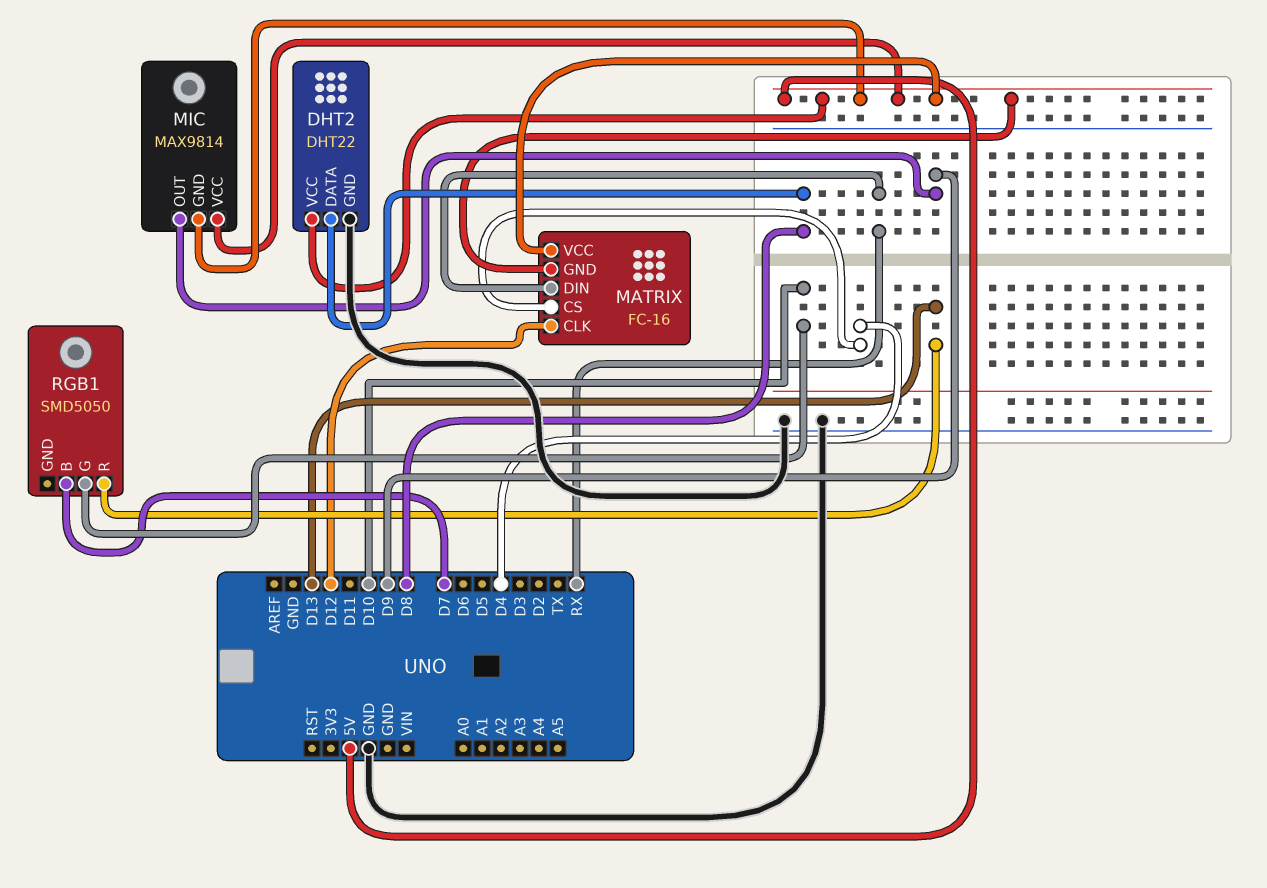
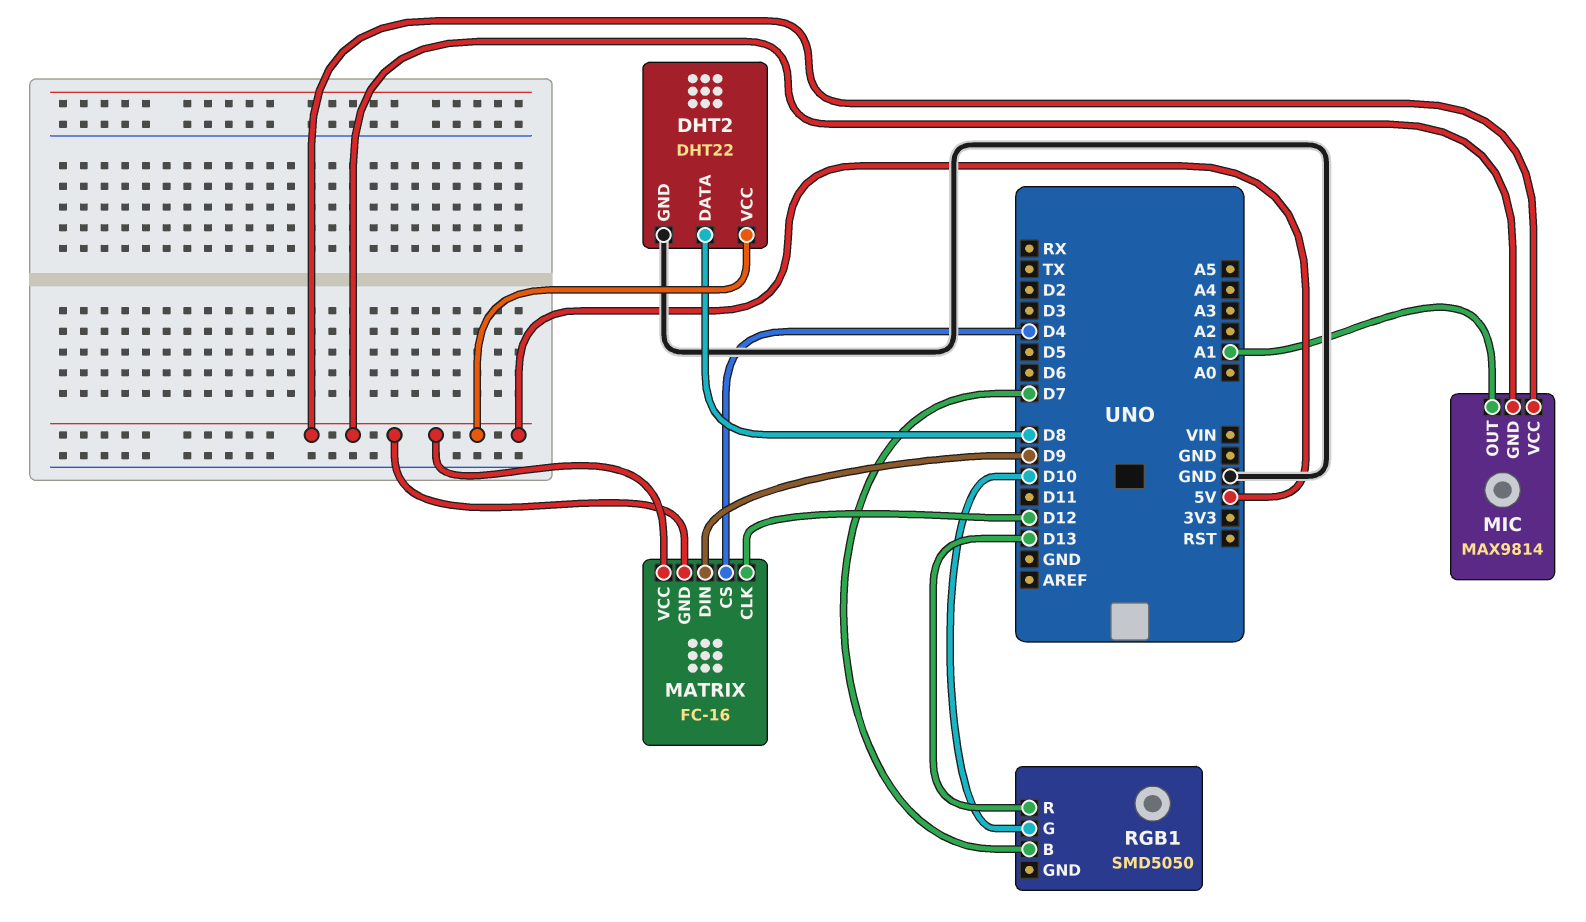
MATRIX pin DIN: RX -> D9
MIC pin OUT: D9 -> A1

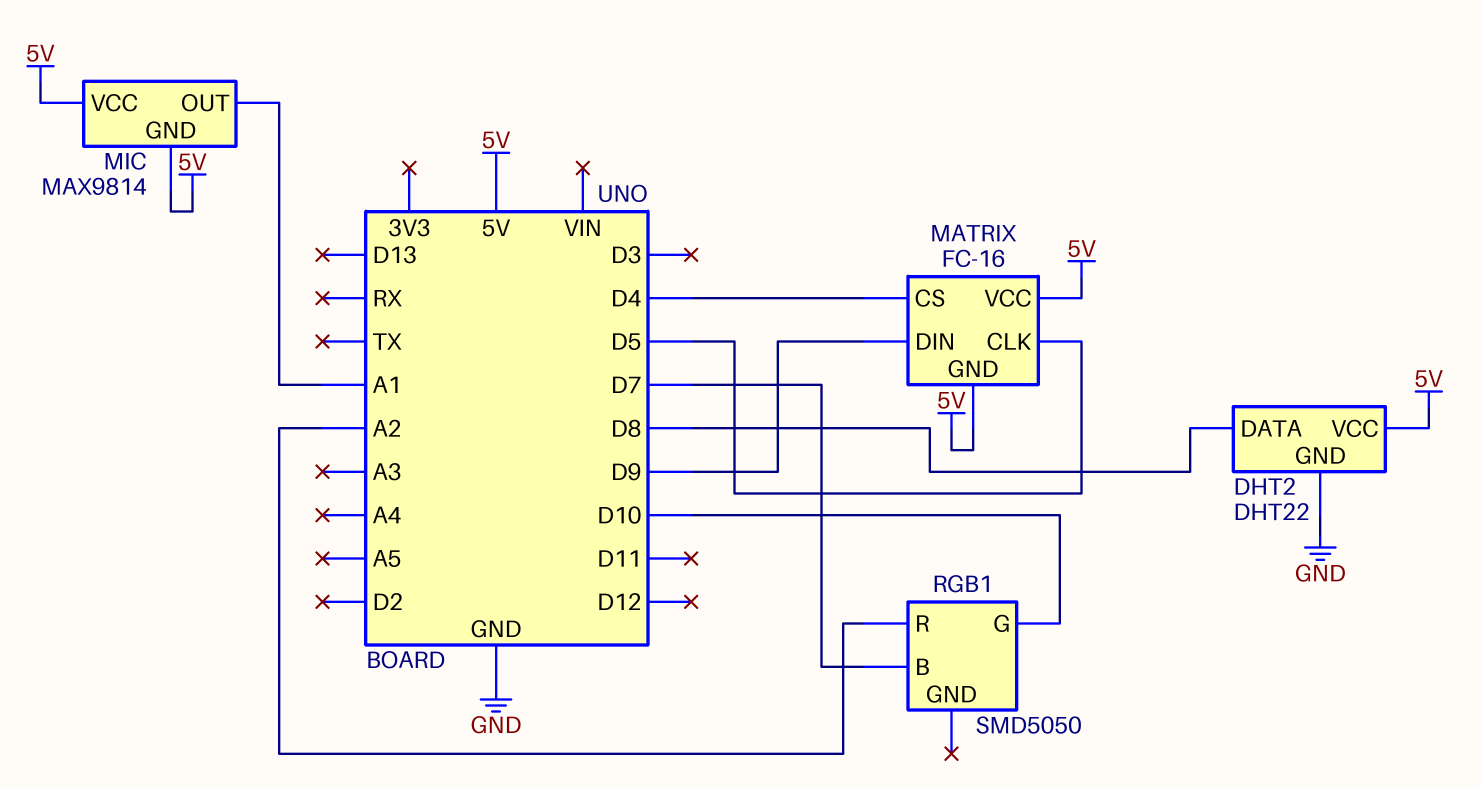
MATRIX pin CLK: D12 -> D5
RGB1 pin R: D13 -> A2

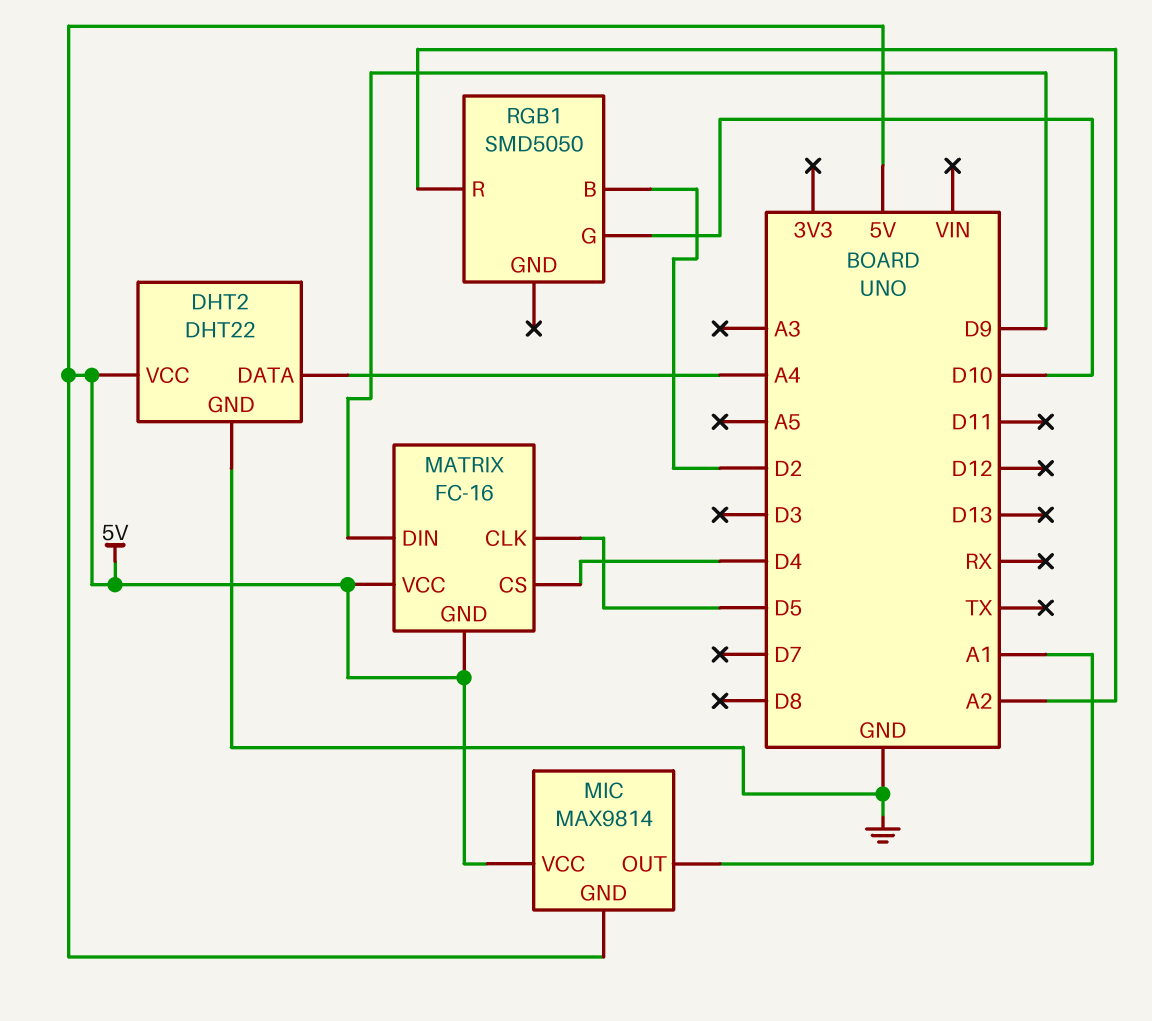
DHT2 pin DATA: D8 -> A4
RGB1 pin B: D7 -> D2

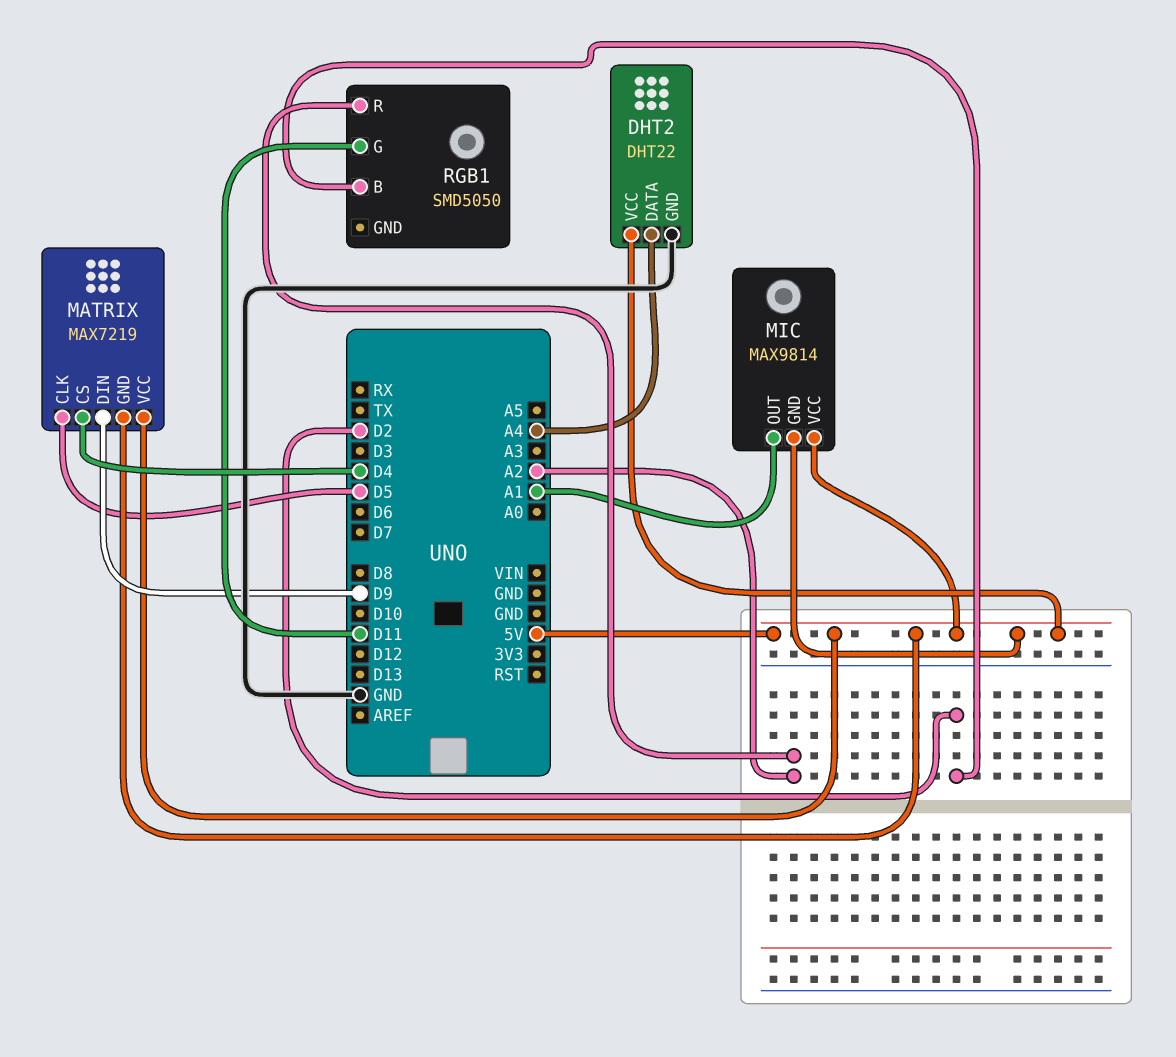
MATRIX: FC-16 -> MAX7219
RGB1 pin G: D10 -> D11

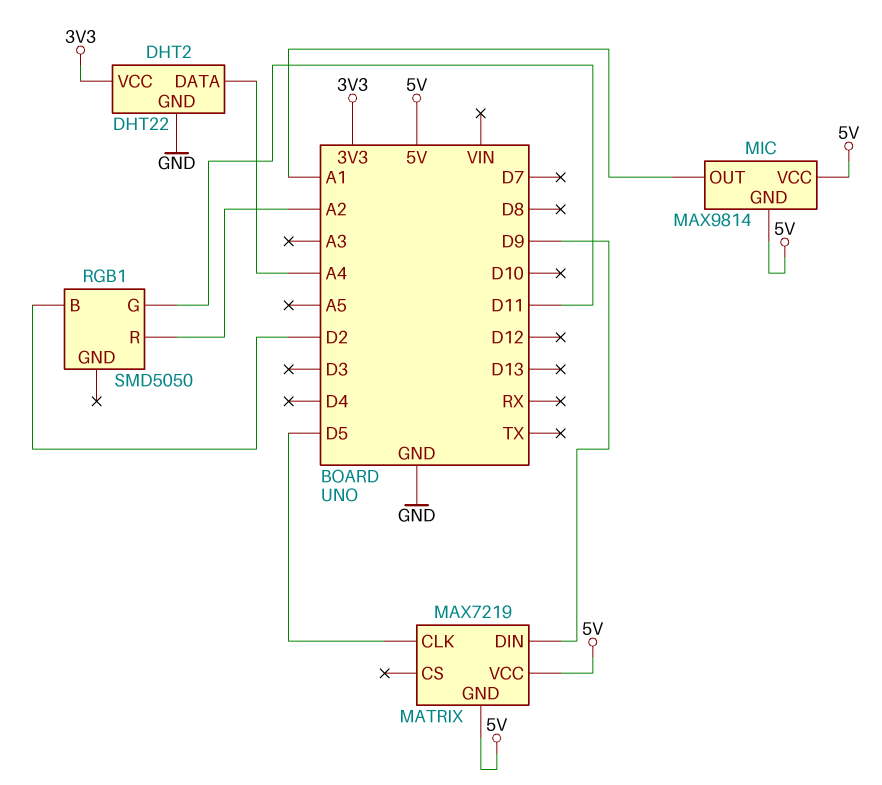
DHT2 pin VCC: 5V -> 3V3
MATRIX pin CS: D4 -> none

